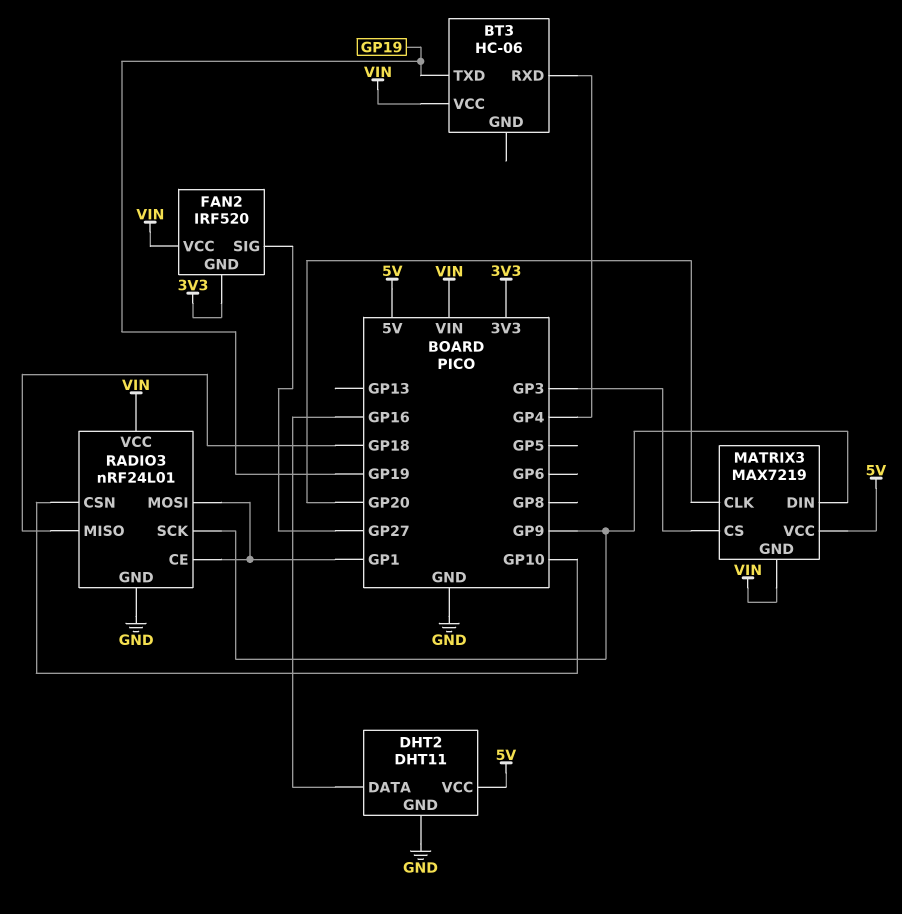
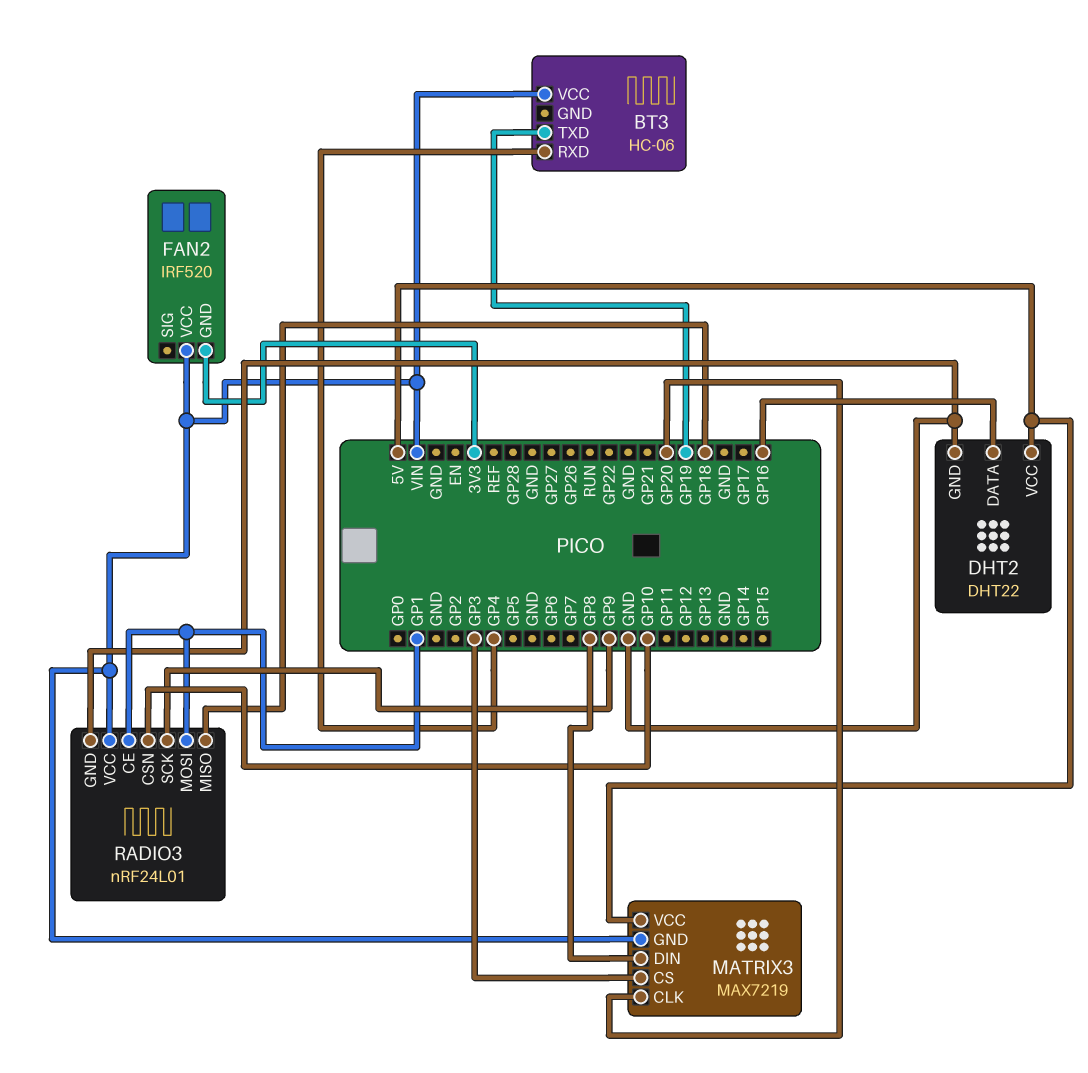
DHT2: DHT11 -> DHT22
FAN2 pin SIG: GP27 -> none
MATRIX3 pin DIN: GP9 -> GP8

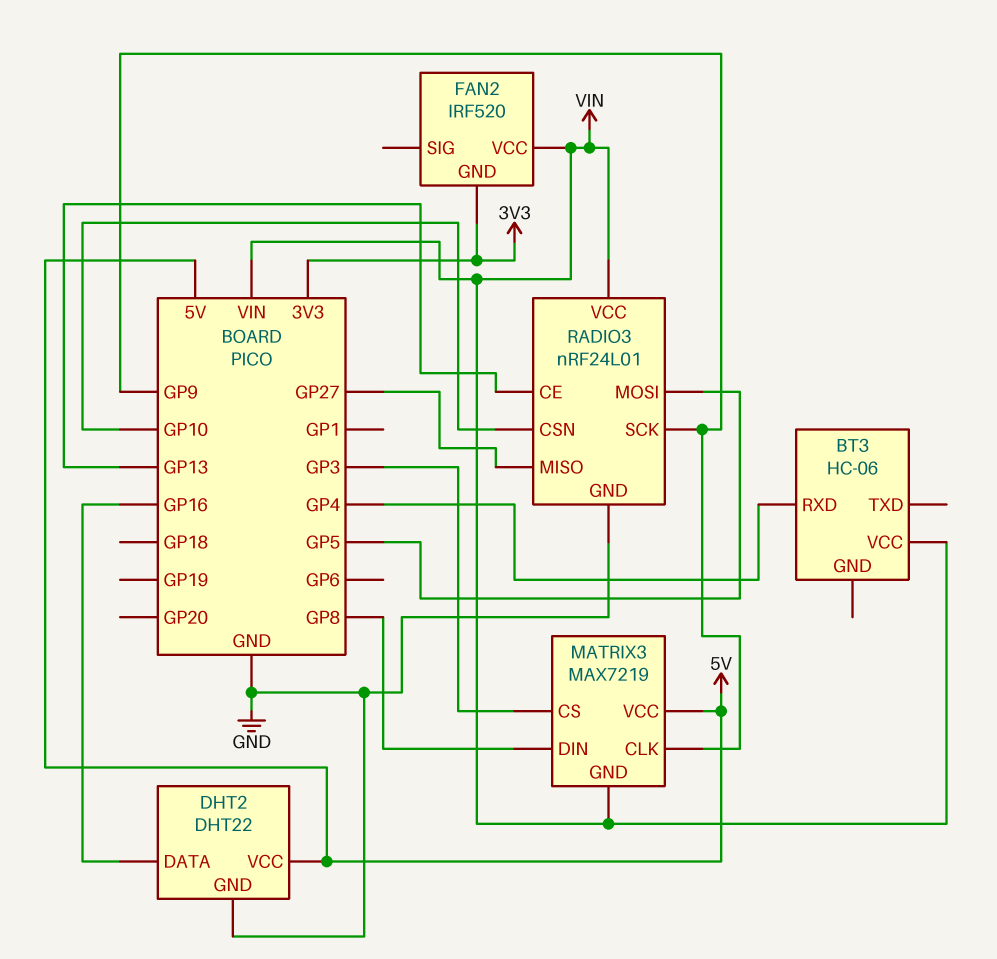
BT3 pin TXD: GP19 -> none
MATRIX3 pin CLK: GP20 -> GP9
RADIO3 pin CE: GP1 -> GP13
RADIO3 pin MISO: GP18 -> GP27
RADIO3 pin MOSI: GP1 -> GP5

